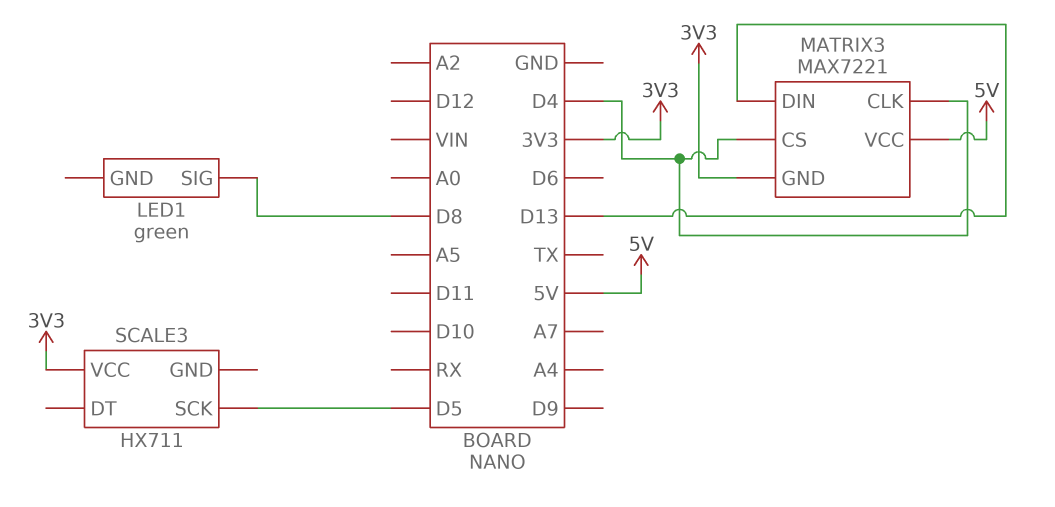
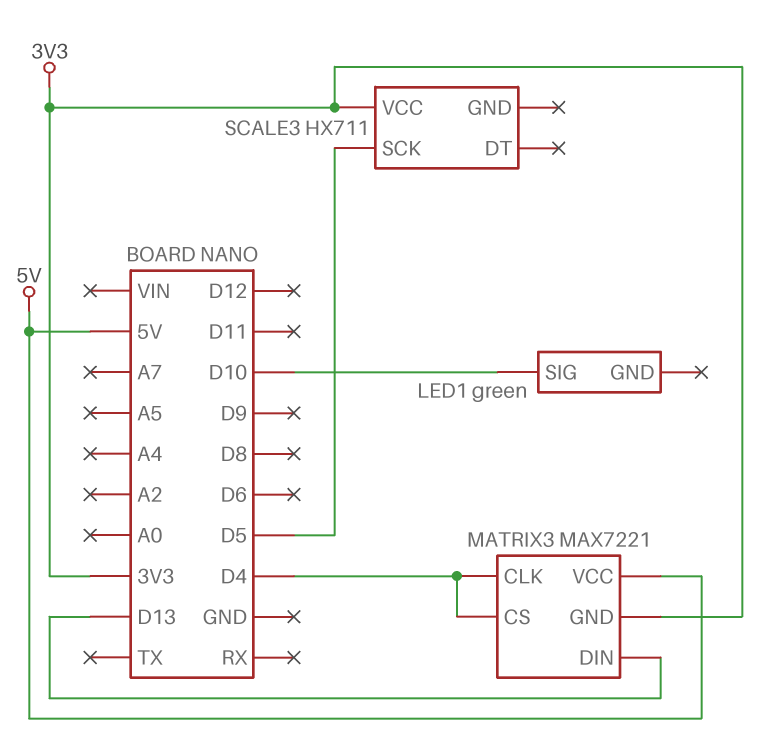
LED1 pin SIG: D8 -> D10

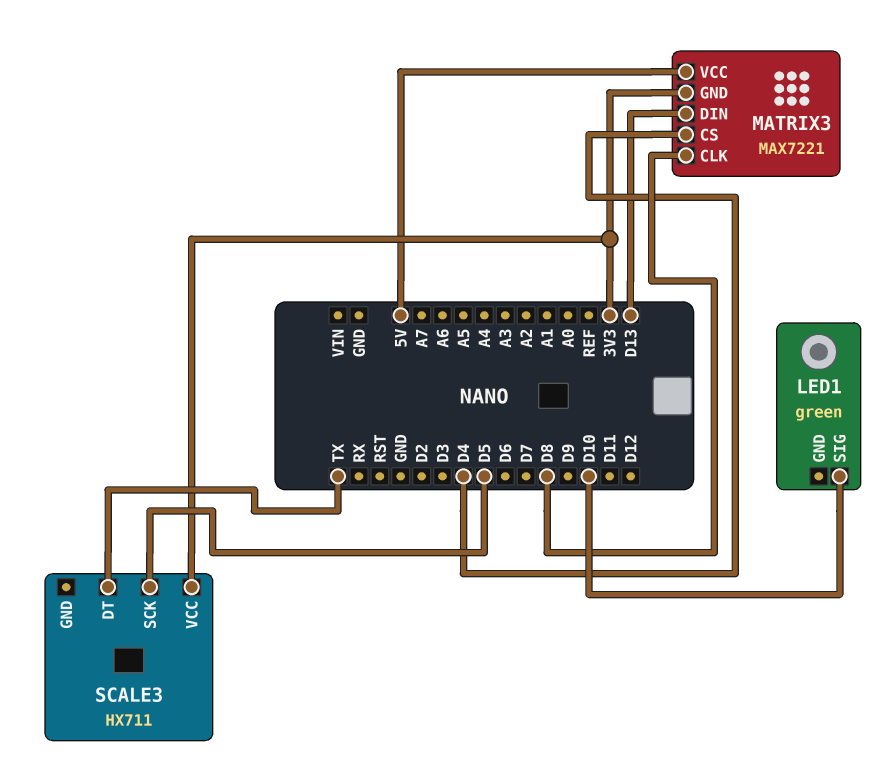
MATRIX3 pin CLK: D4 -> D8
SCALE3 pin DT: none -> TX

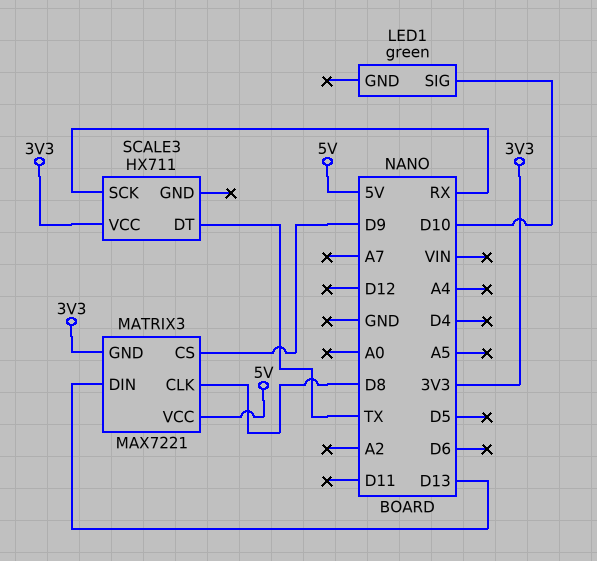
MATRIX3 pin CS: D4 -> D9
SCALE3 pin SCK: D5 -> RX

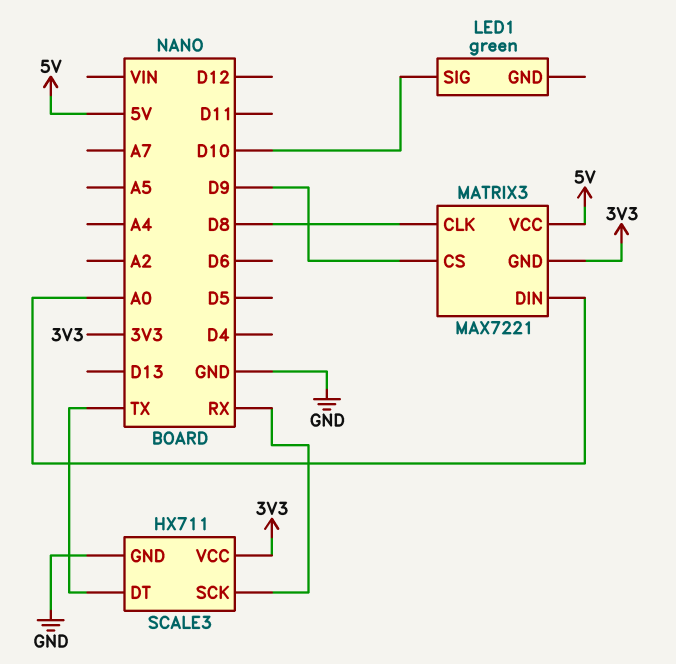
MATRIX3 pin DIN: D13 -> A0
SCALE3 pin GND: none -> GND

